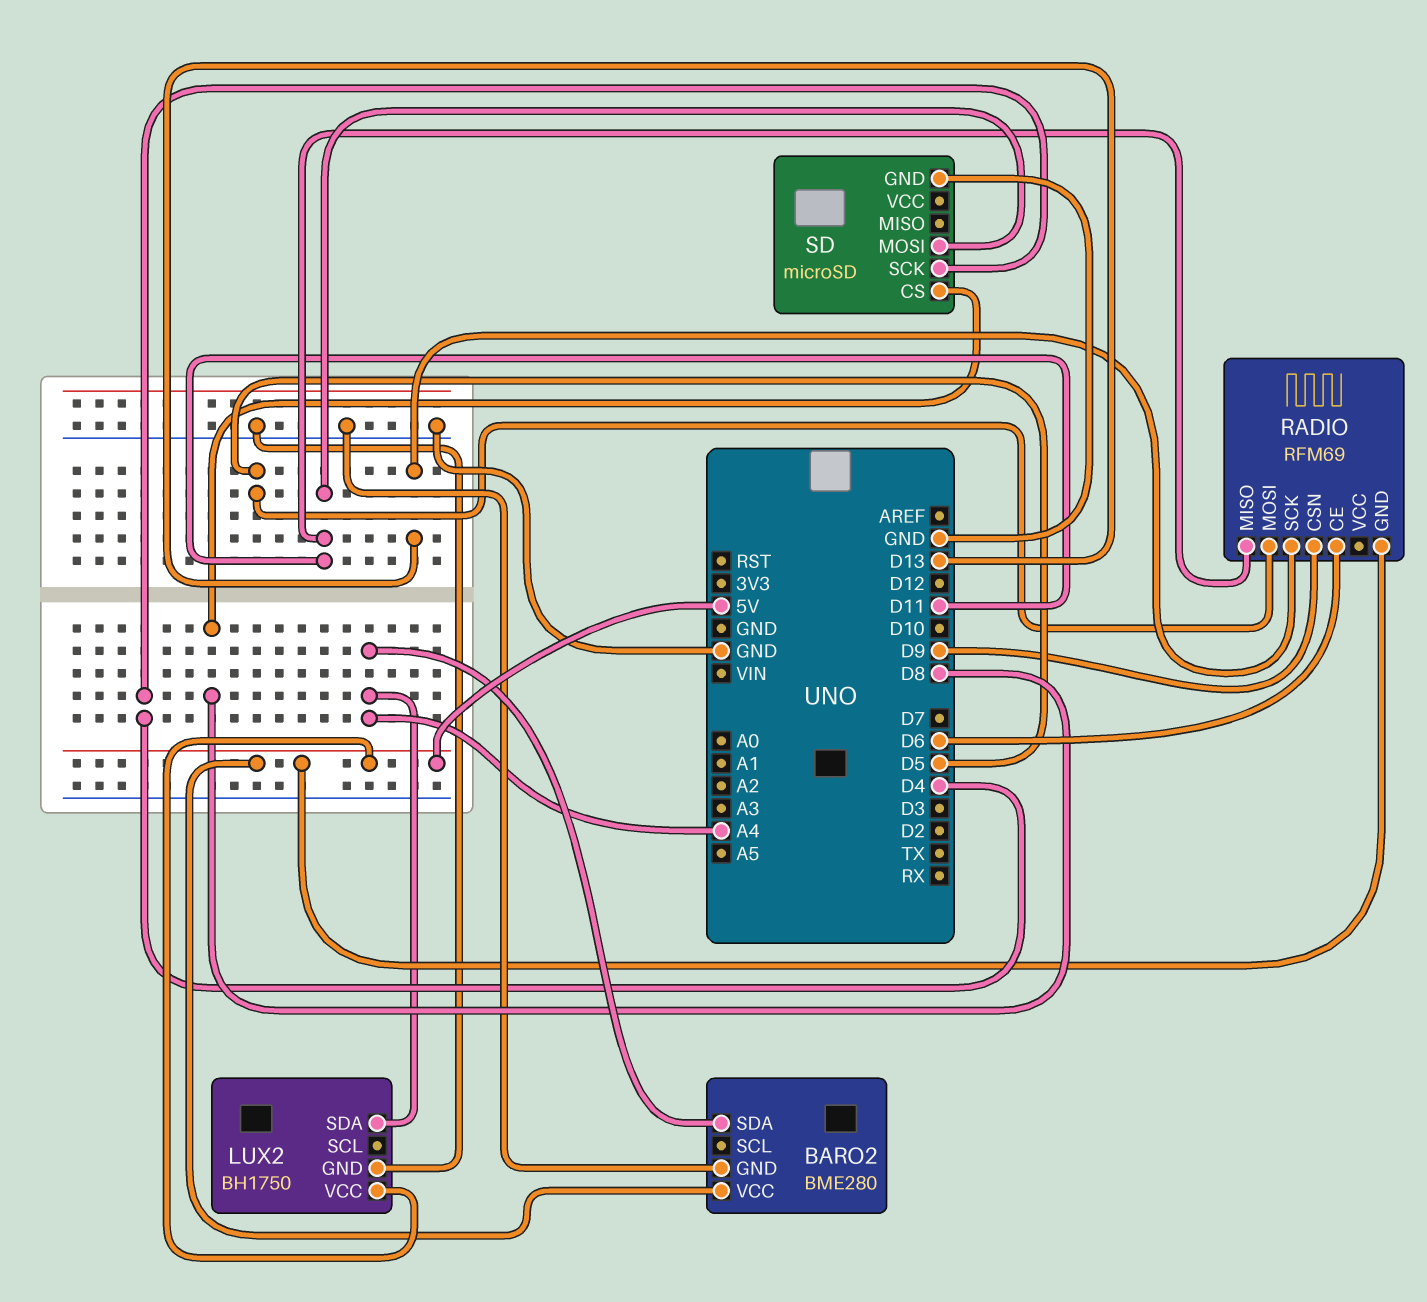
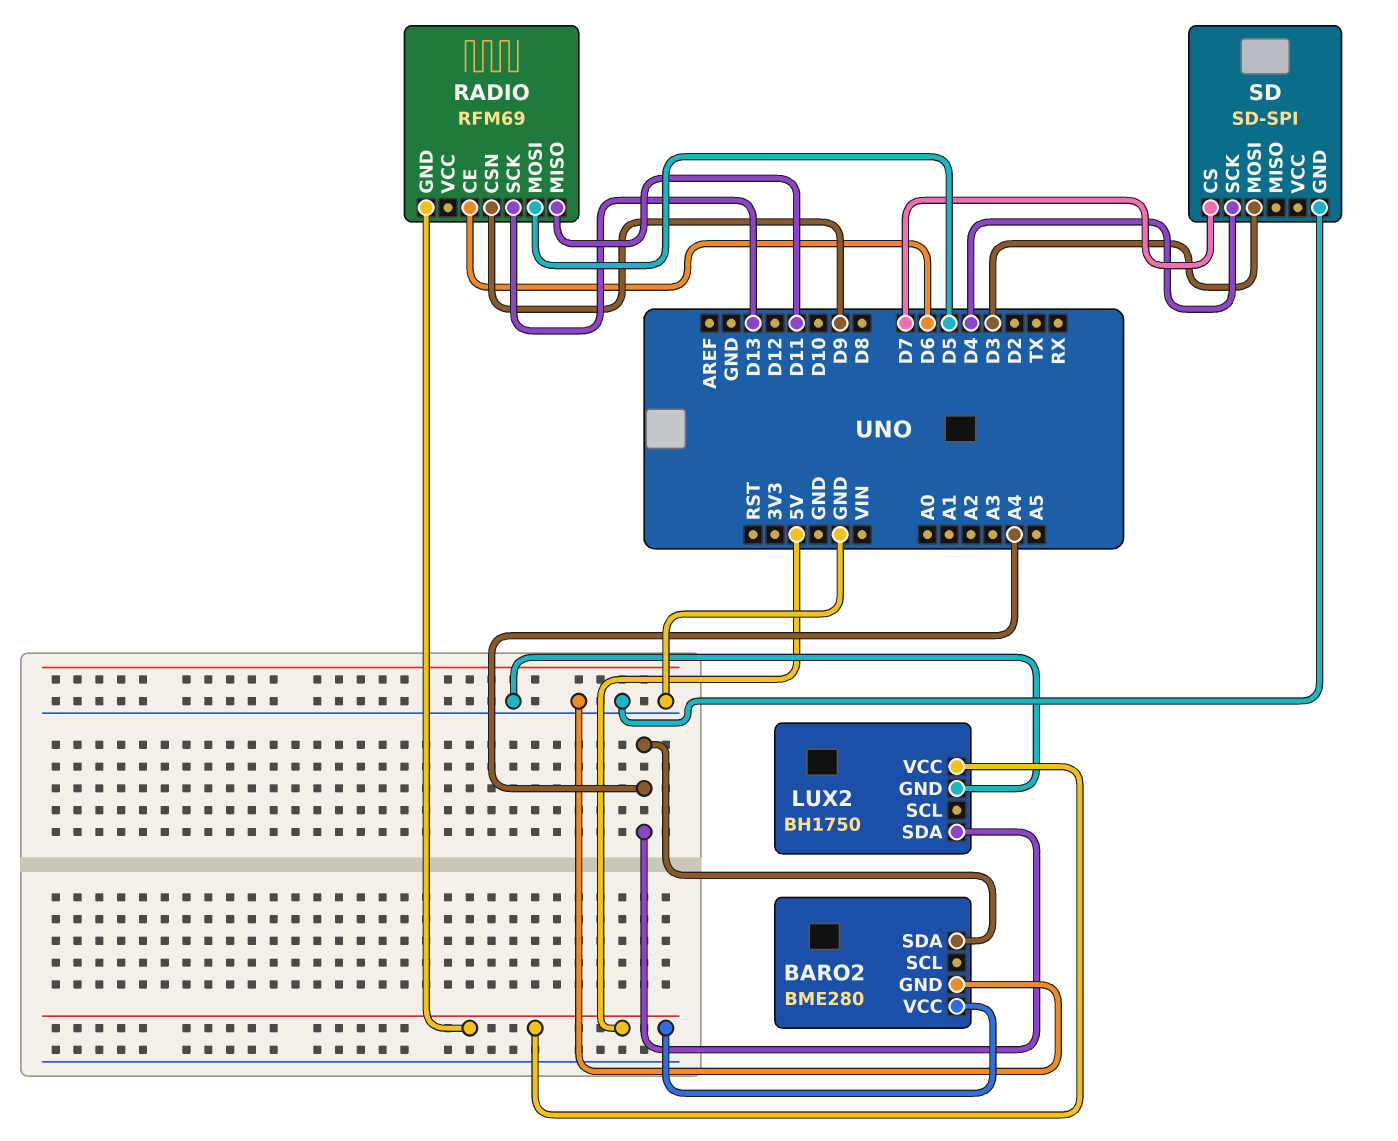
SD: microSD -> SD-SPI
SD pin CS: D8 -> D7
SD pin MOSI: D11 -> D3

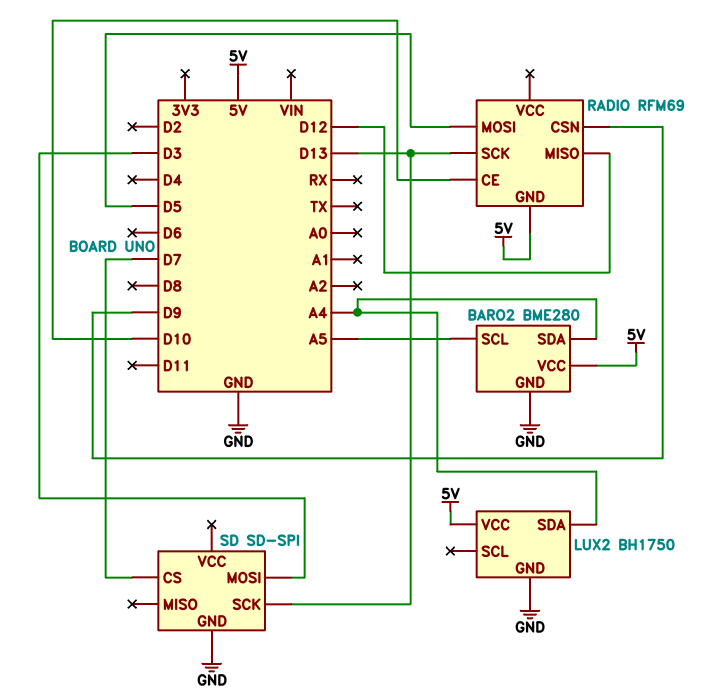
BARO2 pin SCL: none -> A5
RADIO pin CE: D6 -> D10
RADIO pin MISO: D11 -> D12
SD pin SCK: D4 -> D13

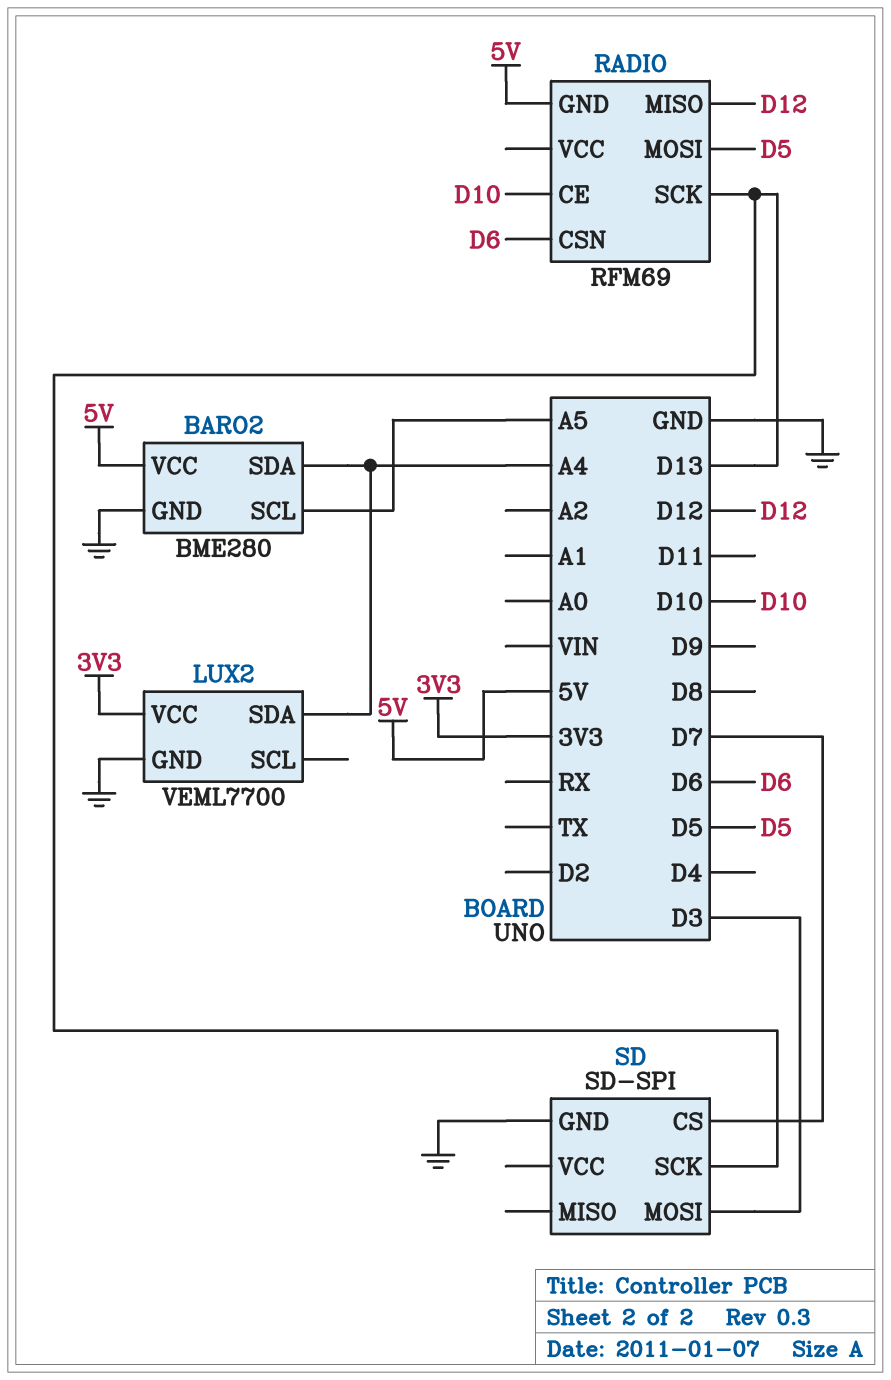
LUX2: BH1750 -> VEML7700
LUX2 pin VCC: 5V -> 3V3
RADIO pin CSN: D9 -> D6

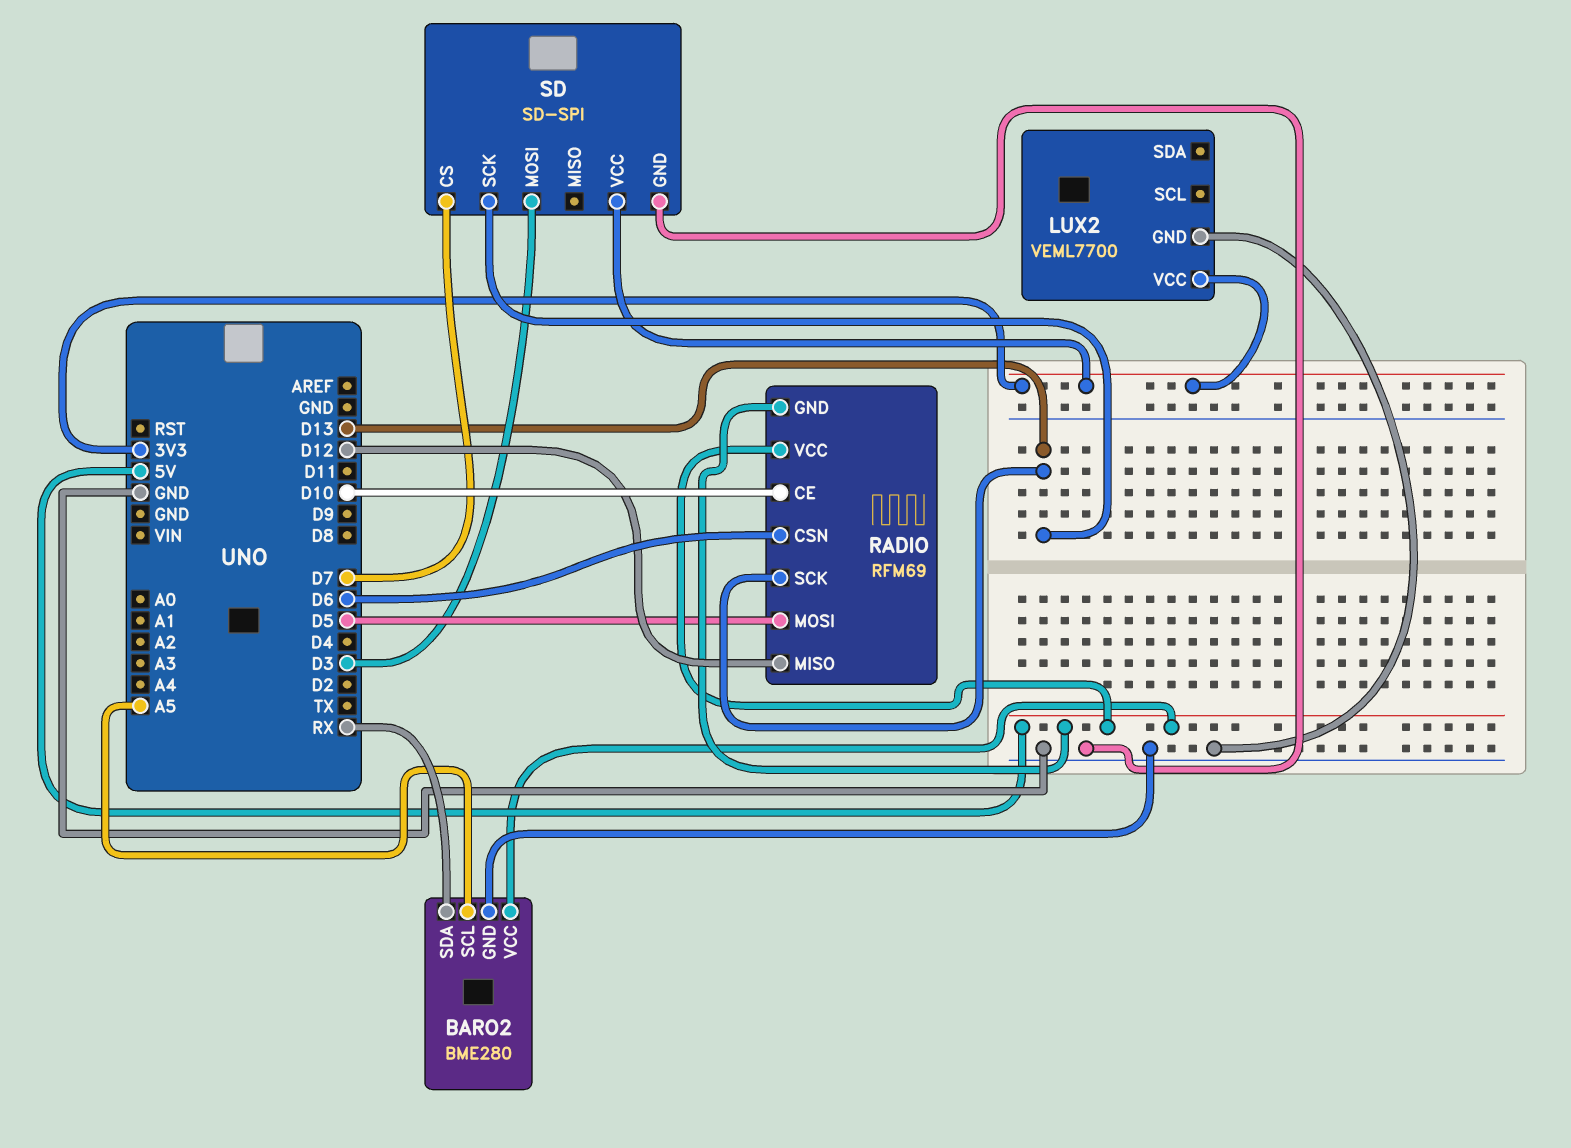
BARO2 pin SDA: A4 -> RX
LUX2 pin SDA: A4 -> none
RADIO pin VCC: none -> 5V
SD pin VCC: none -> 3V3

